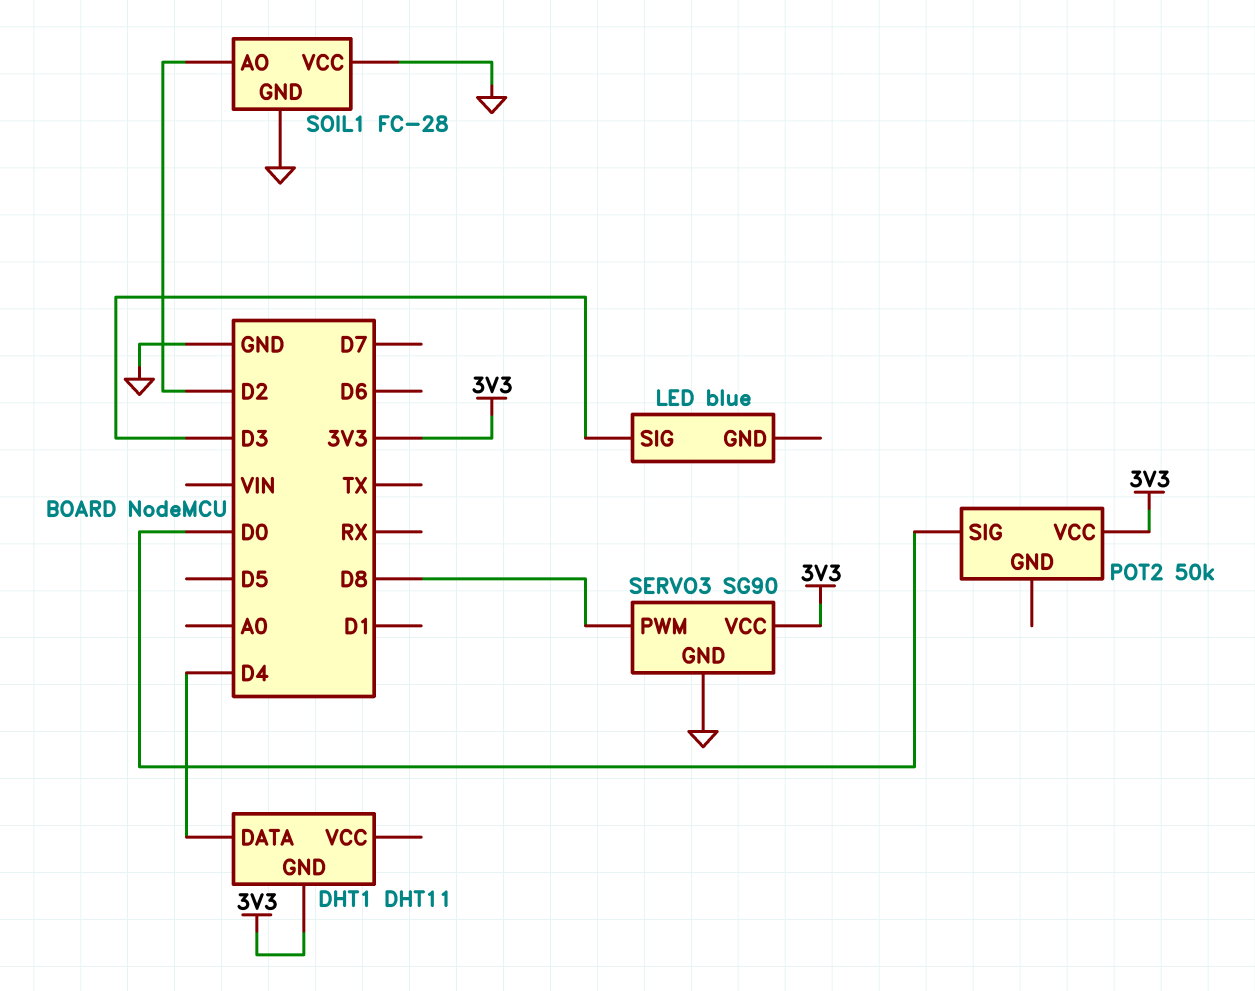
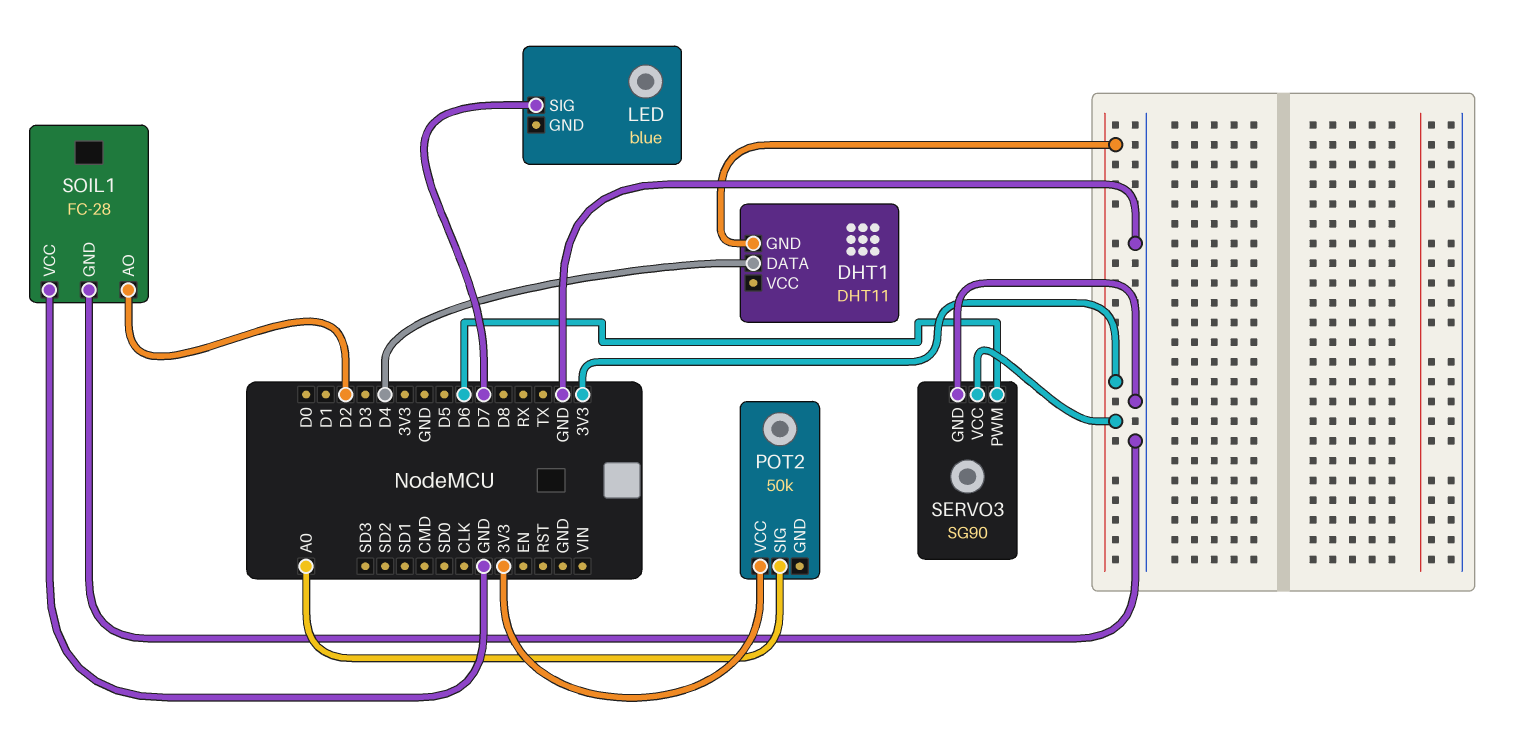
LED pin SIG: D3 -> D7
POT2 pin SIG: D0 -> A0
SERVO3 pin PWM: D8 -> D6

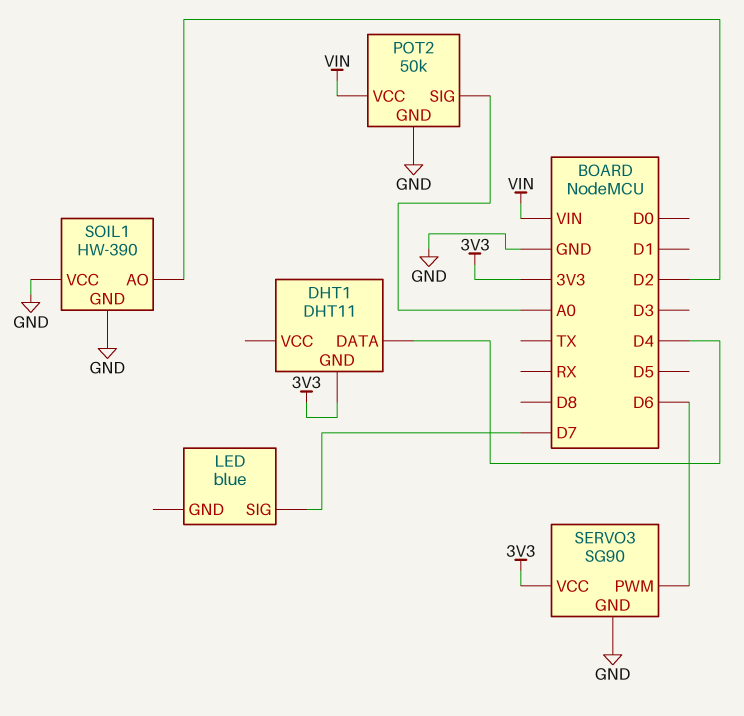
POT2 pin GND: none -> GND
POT2 pin VCC: 3V3 -> VIN
SOIL1: FC-28 -> HW-390

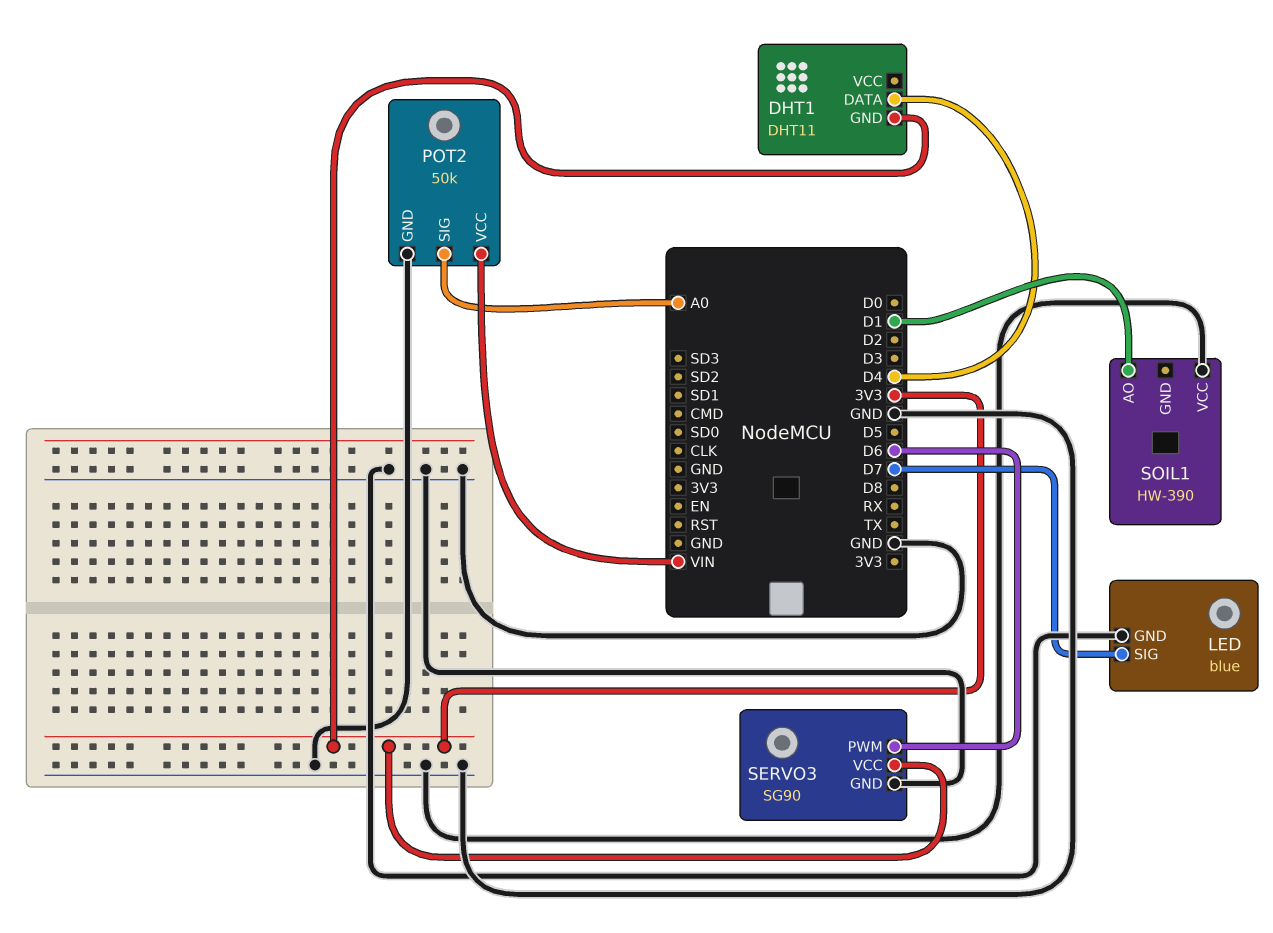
LED pin GND: none -> GND
SOIL1 pin AO: D2 -> D1
SOIL1 pin GND: GND -> none

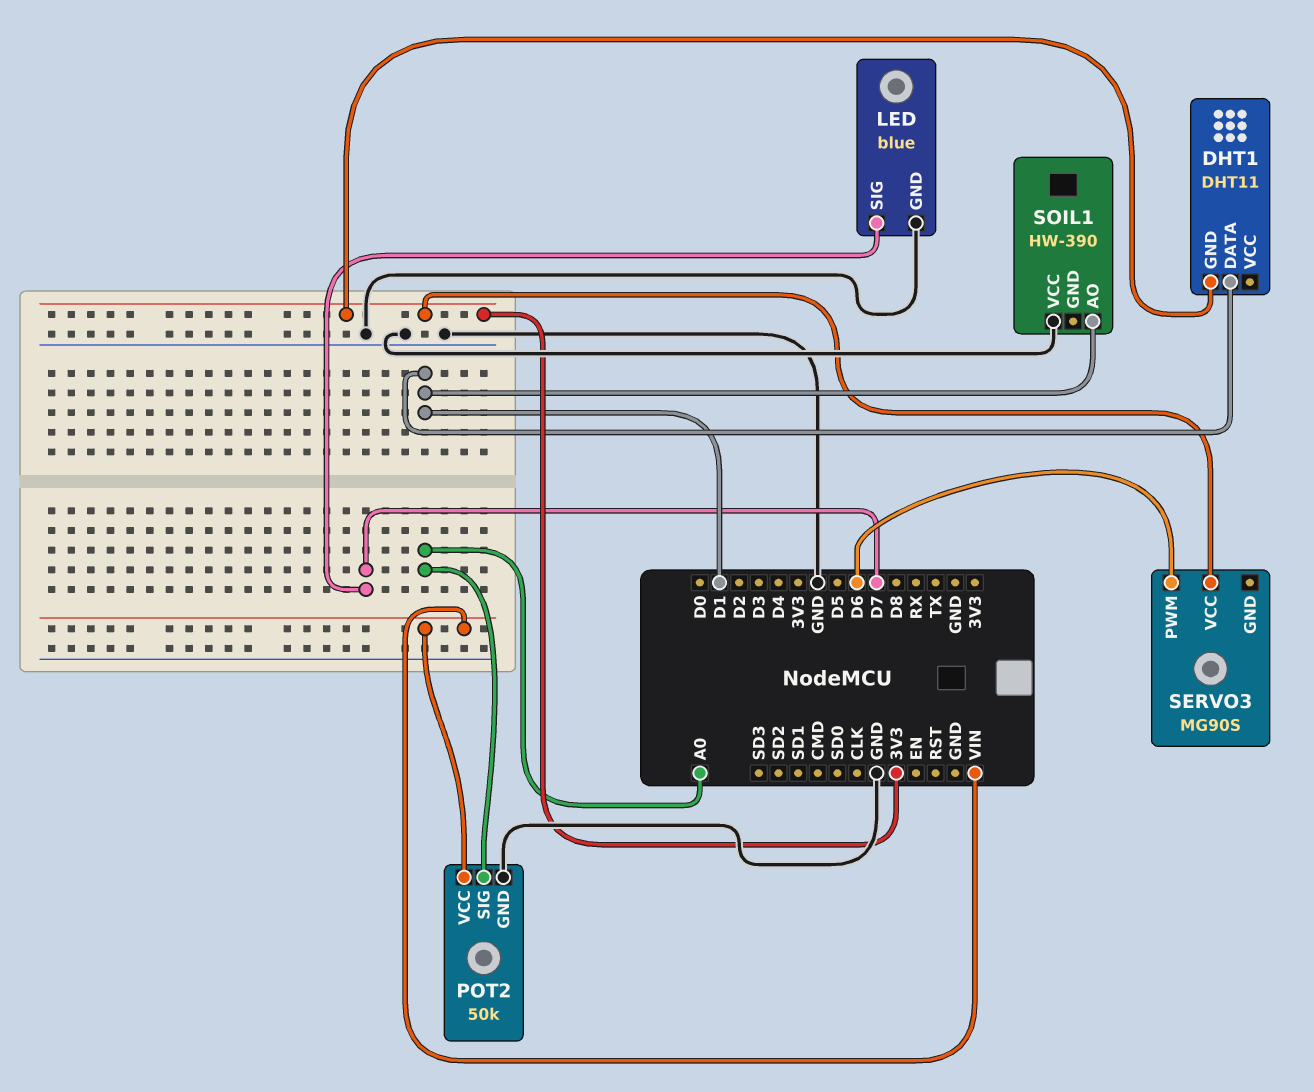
DHT1 pin DATA: D4 -> D1
SERVO3: SG90 -> MG90S
SERVO3 pin GND: GND -> none

